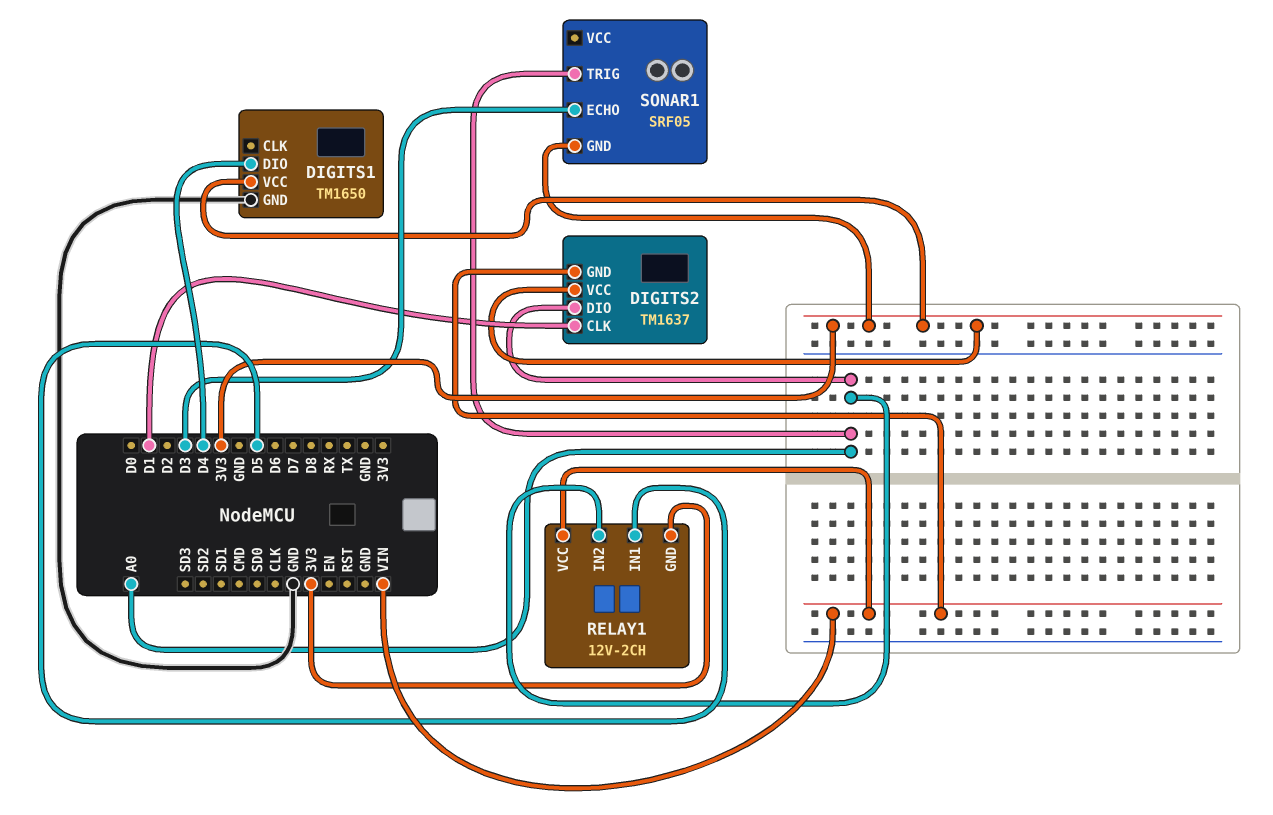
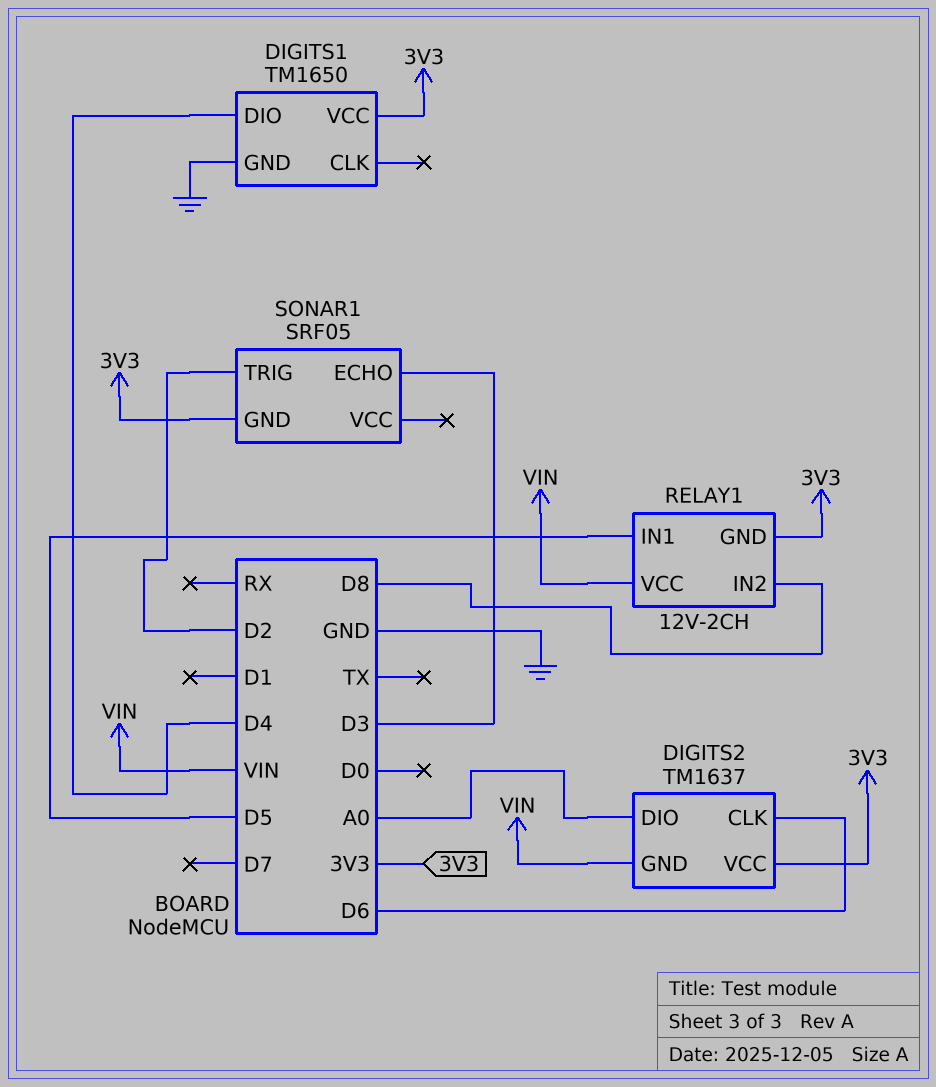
DIGITS2 pin CLK: D1 -> D6
RELAY1 pin IN2: A0 -> D8
SONAR1 pin TRIG: A0 -> D2

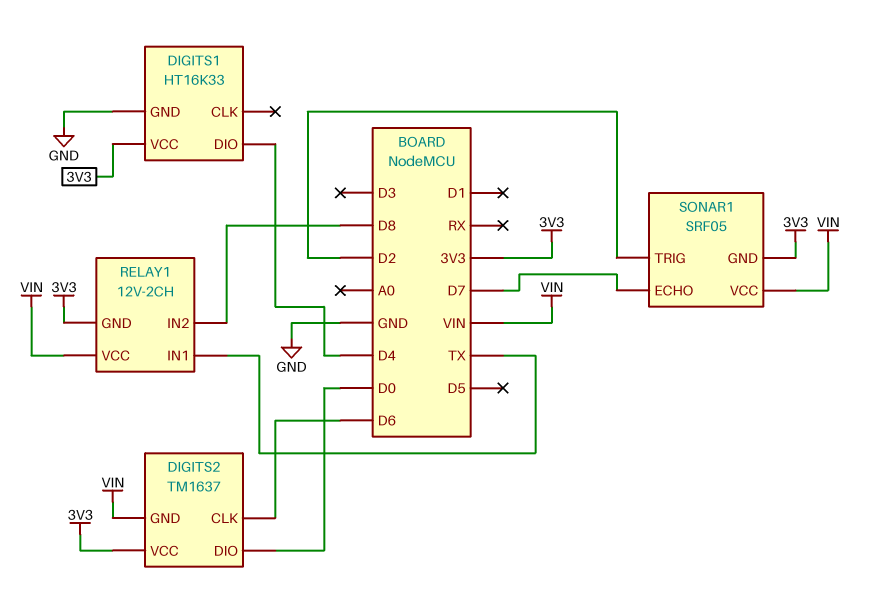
DIGITS1: TM1650 -> HT16K33
DIGITS2 pin DIO: A0 -> D0
RELAY1 pin IN1: D5 -> TX
SONAR1 pin ECHO: D3 -> D7
SONAR1 pin VCC: none -> VIN

